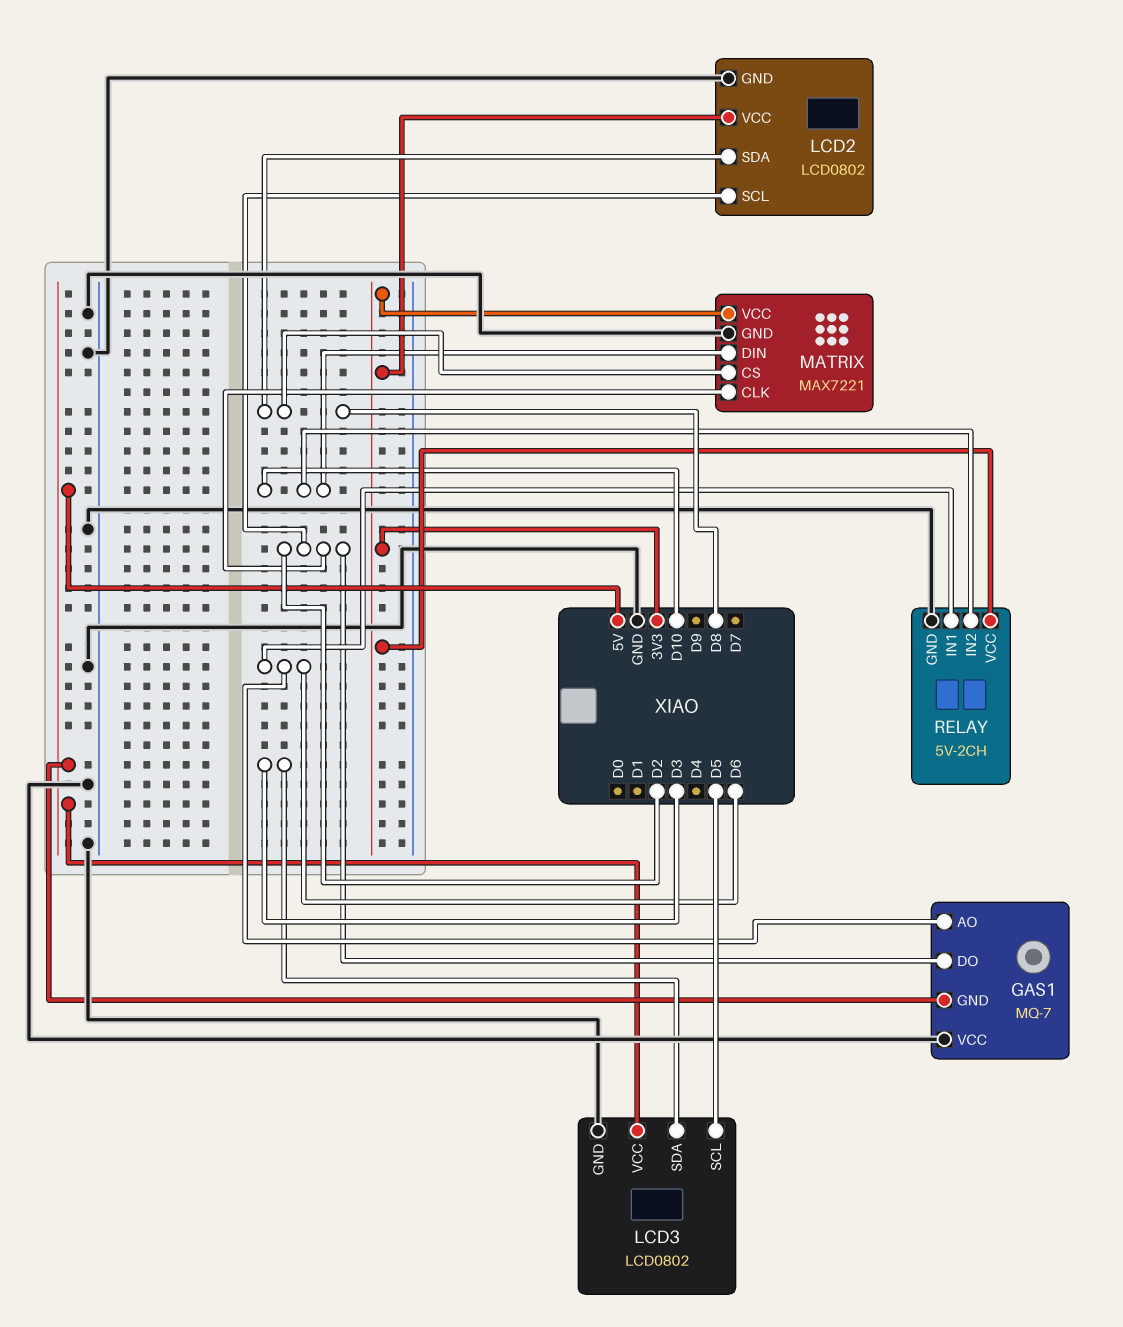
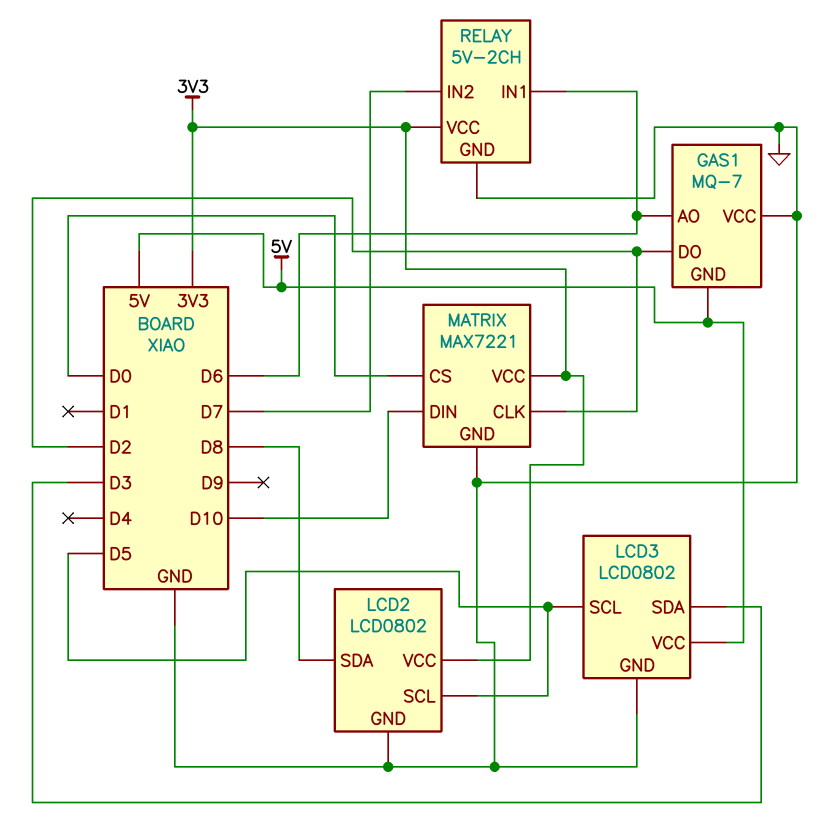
LCD2 pin SCL: D2 -> D5
MATRIX pin CS: D8 -> D0
RELAY pin IN2: D10 -> D7

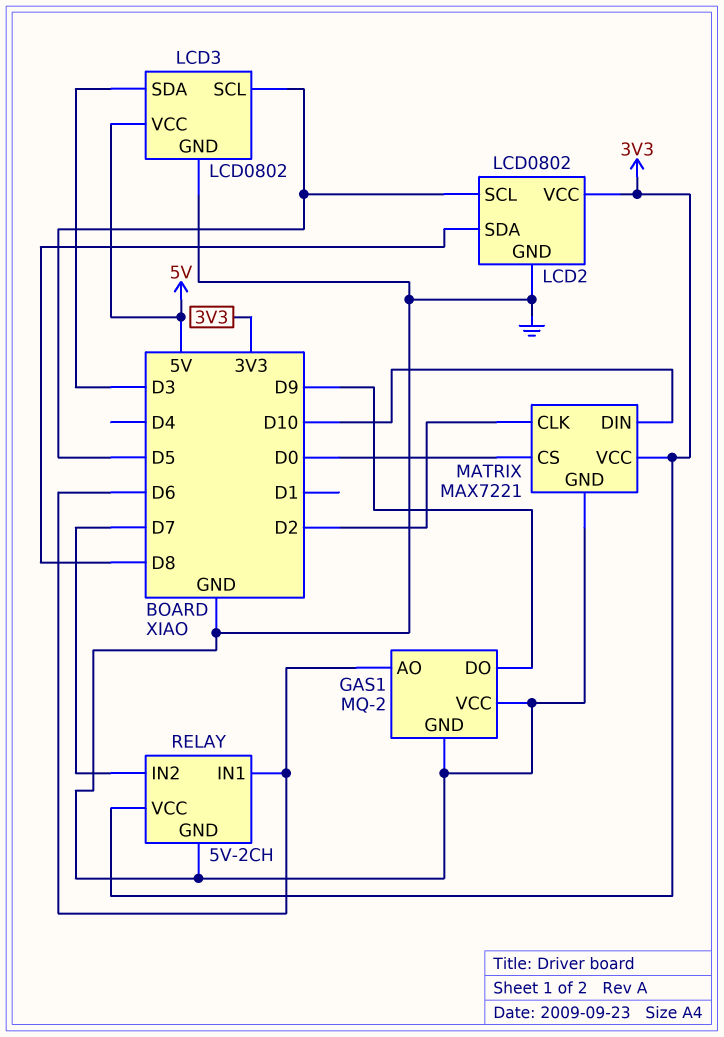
GAS1: MQ-7 -> MQ-2
GAS1 pin DO: D2 -> D9
GAS1 pin GND: 5V -> GND

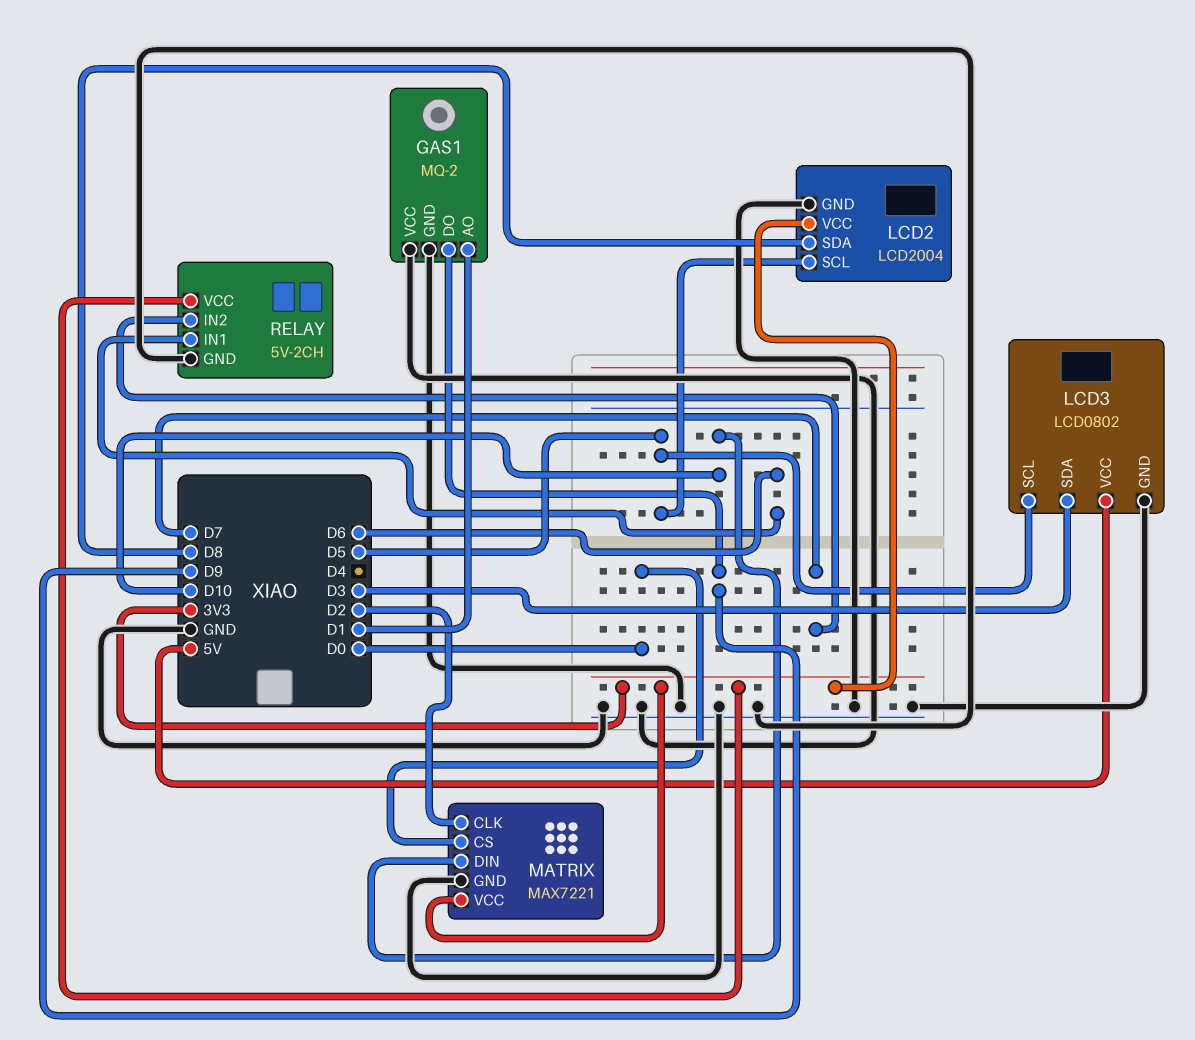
GAS1 pin AO: D6 -> D1
LCD2: LCD0802 -> LCD2004

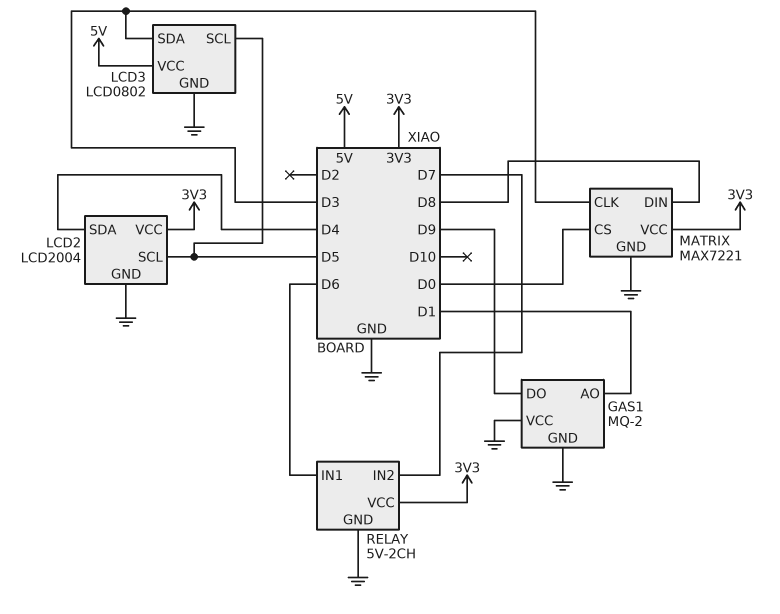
LCD2 pin SDA: D8 -> D4
MATRIX pin CLK: D2 -> D3
MATRIX pin DIN: D10 -> D8

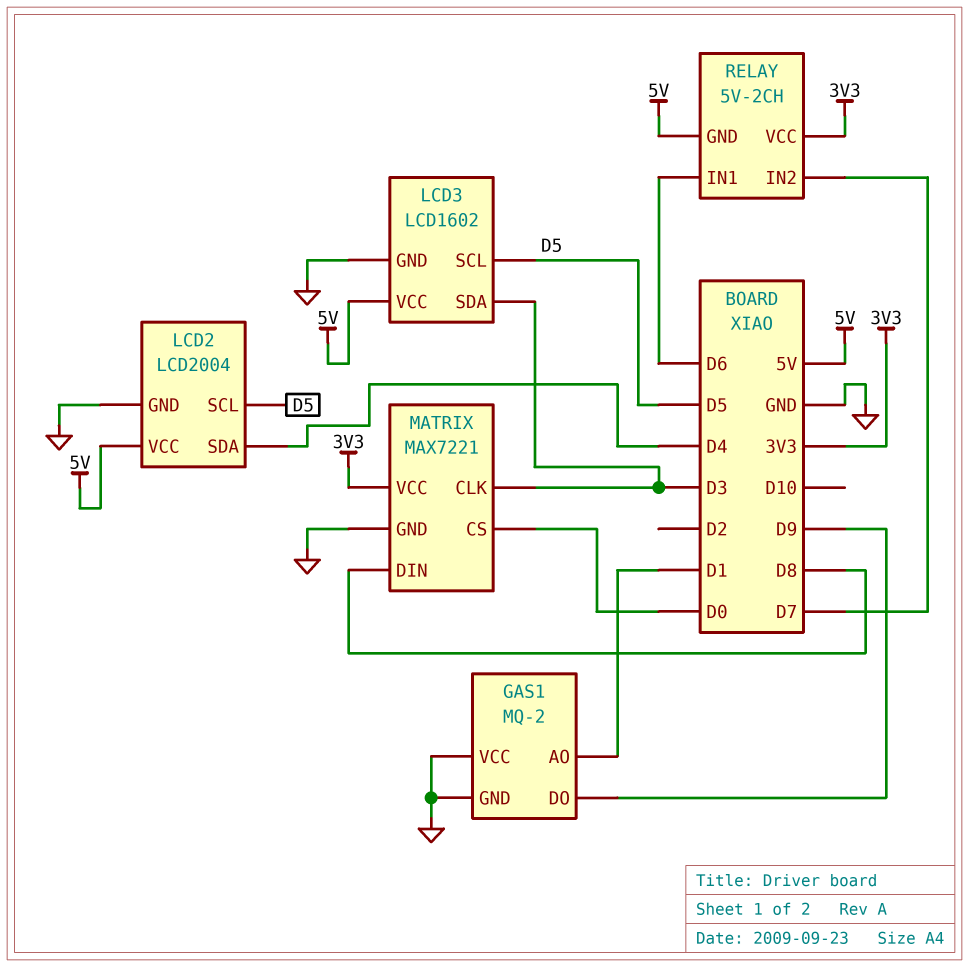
LCD2 pin VCC: 3V3 -> 5V
LCD3: LCD0802 -> LCD1602
RELAY pin GND: GND -> 5V

